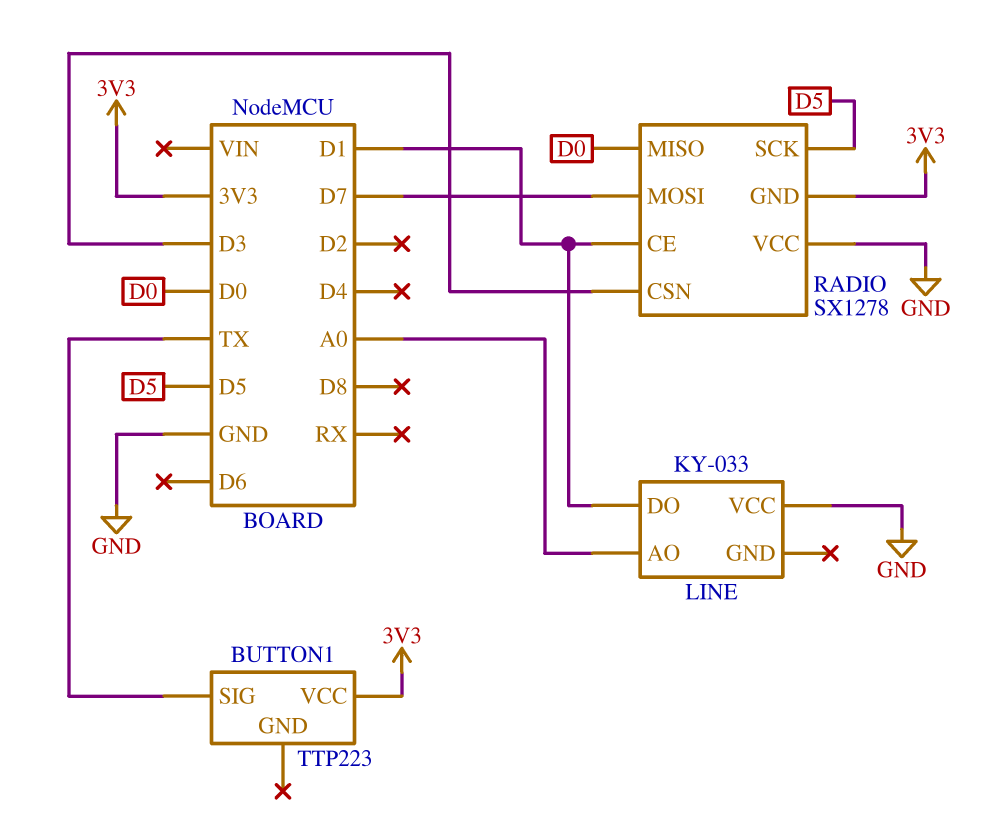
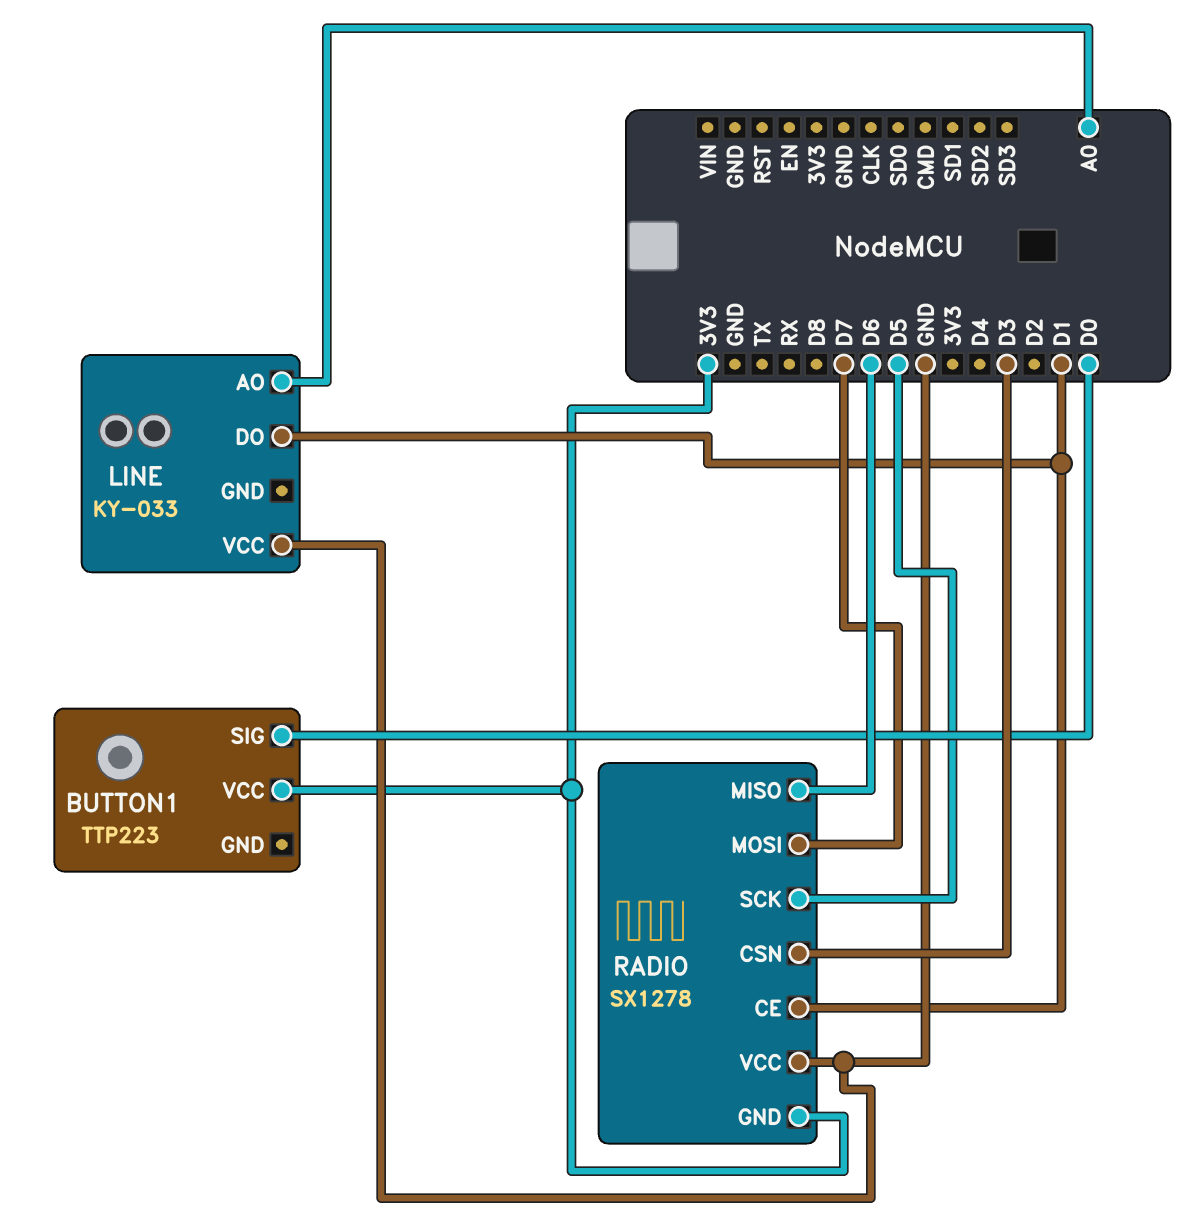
BUTTON1 pin SIG: TX -> D0
RADIO pin MISO: D0 -> D6

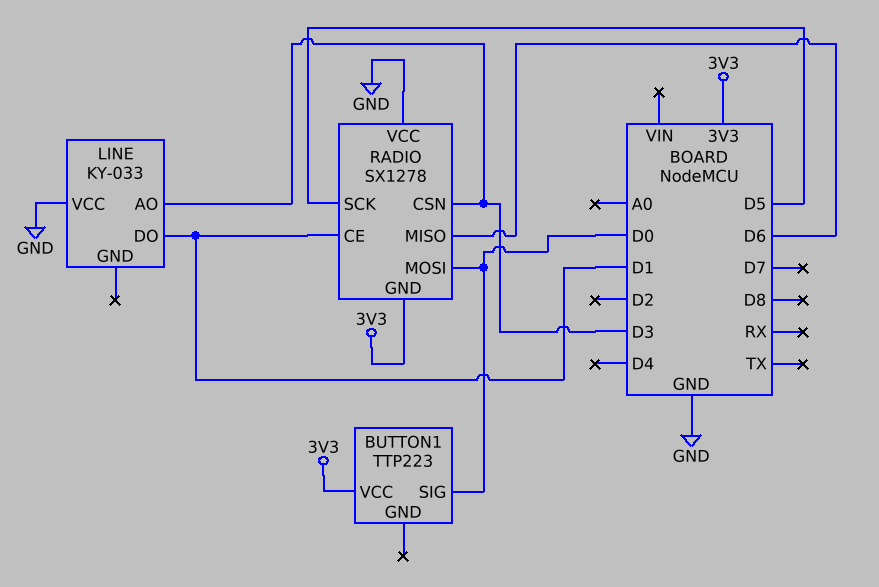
LINE pin AO: A0 -> D3
RADIO pin MOSI: D7 -> D0

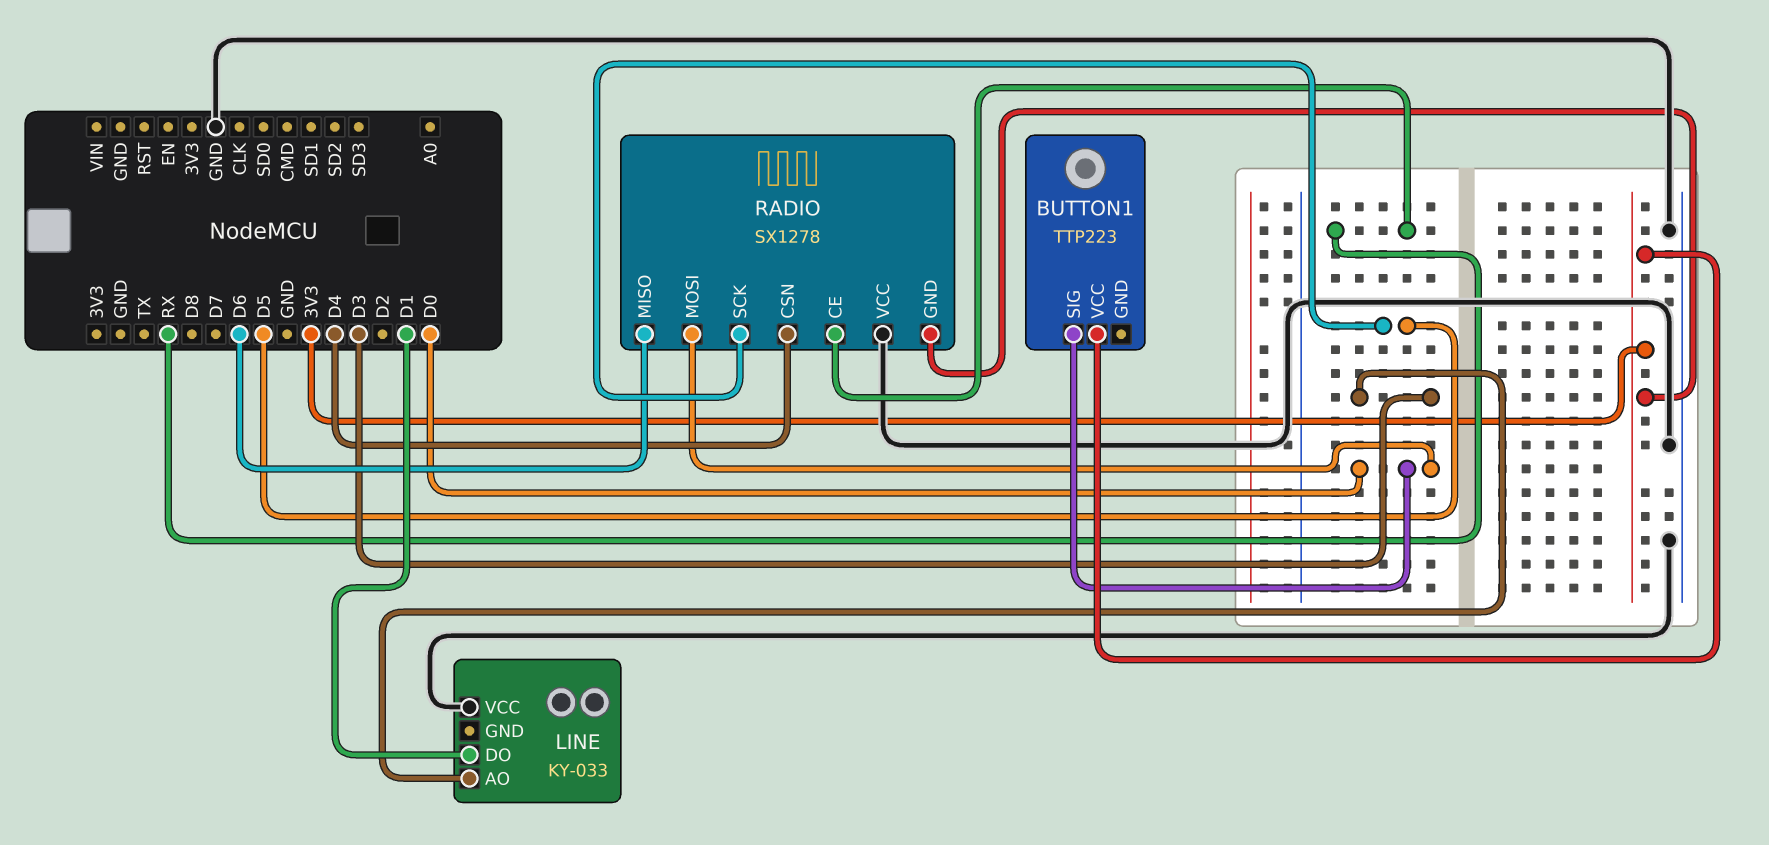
RADIO pin CE: D1 -> RX
RADIO pin CSN: D3 -> D4

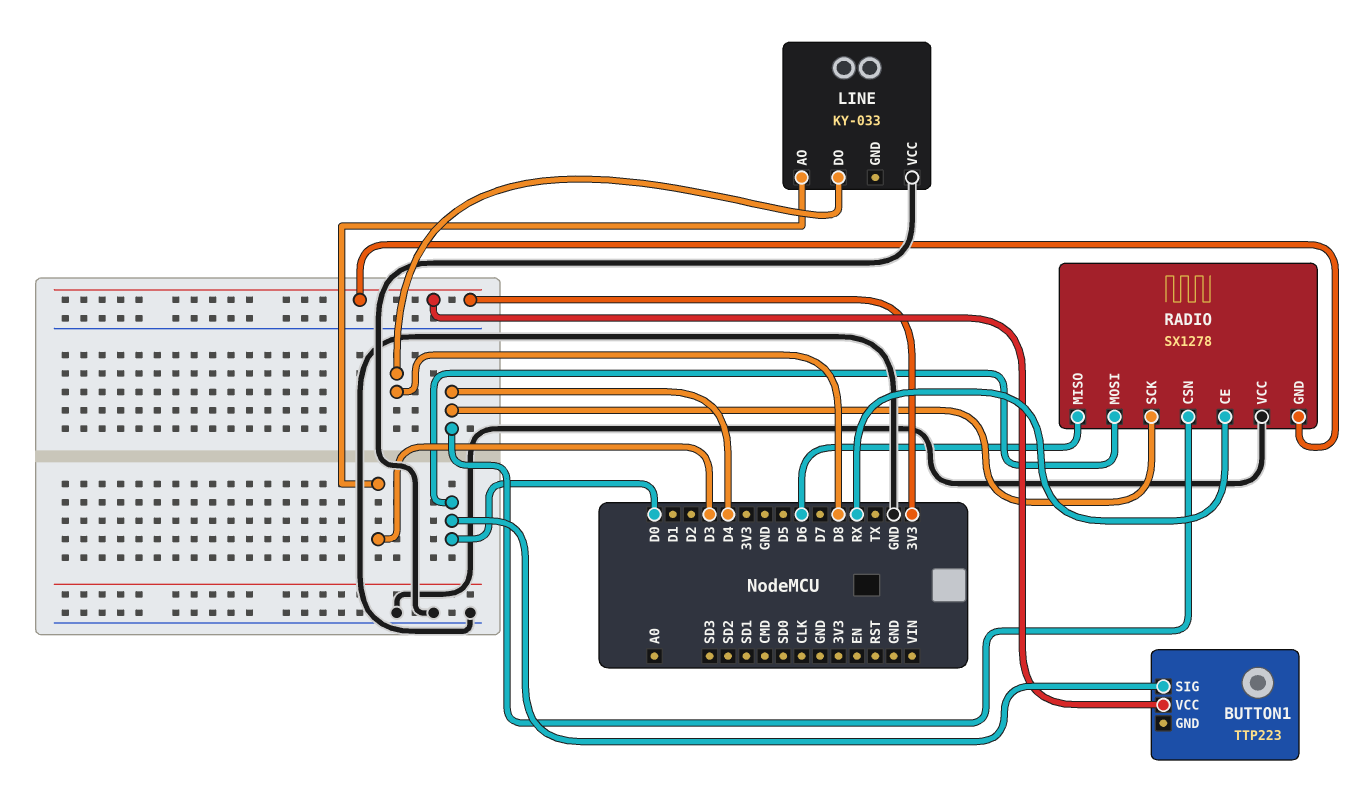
LINE pin DO: D1 -> D8
RADIO pin SCK: D5 -> D4

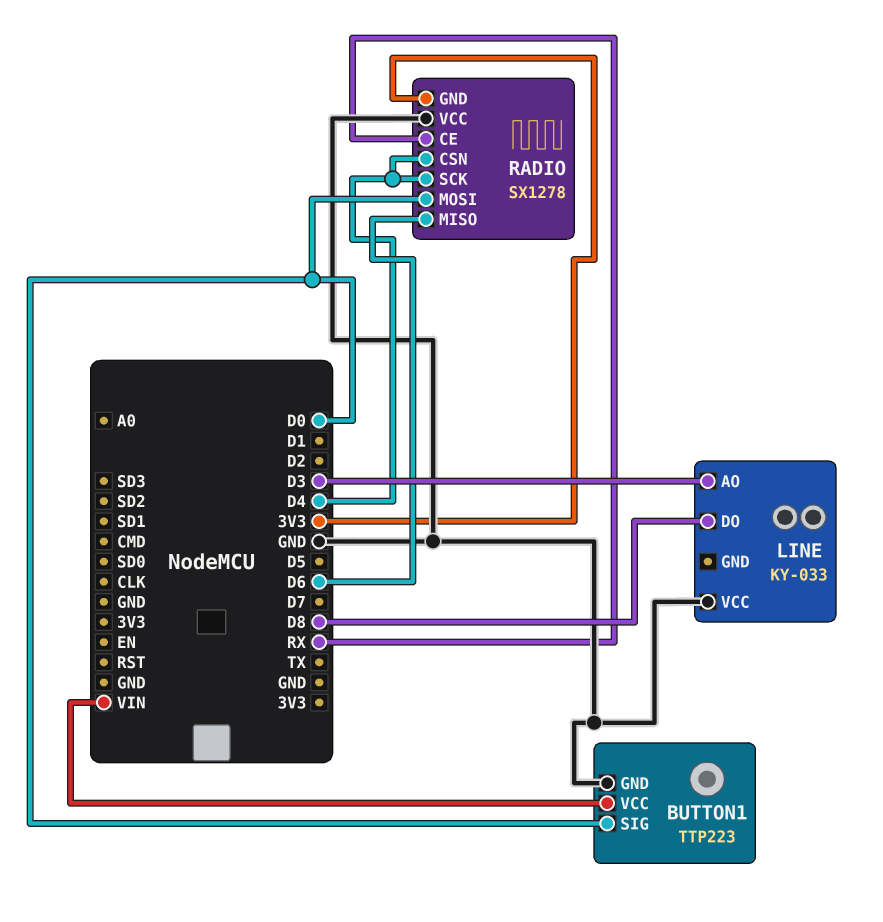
BUTTON1 pin GND: none -> GND
BUTTON1 pin VCC: 3V3 -> VIN

